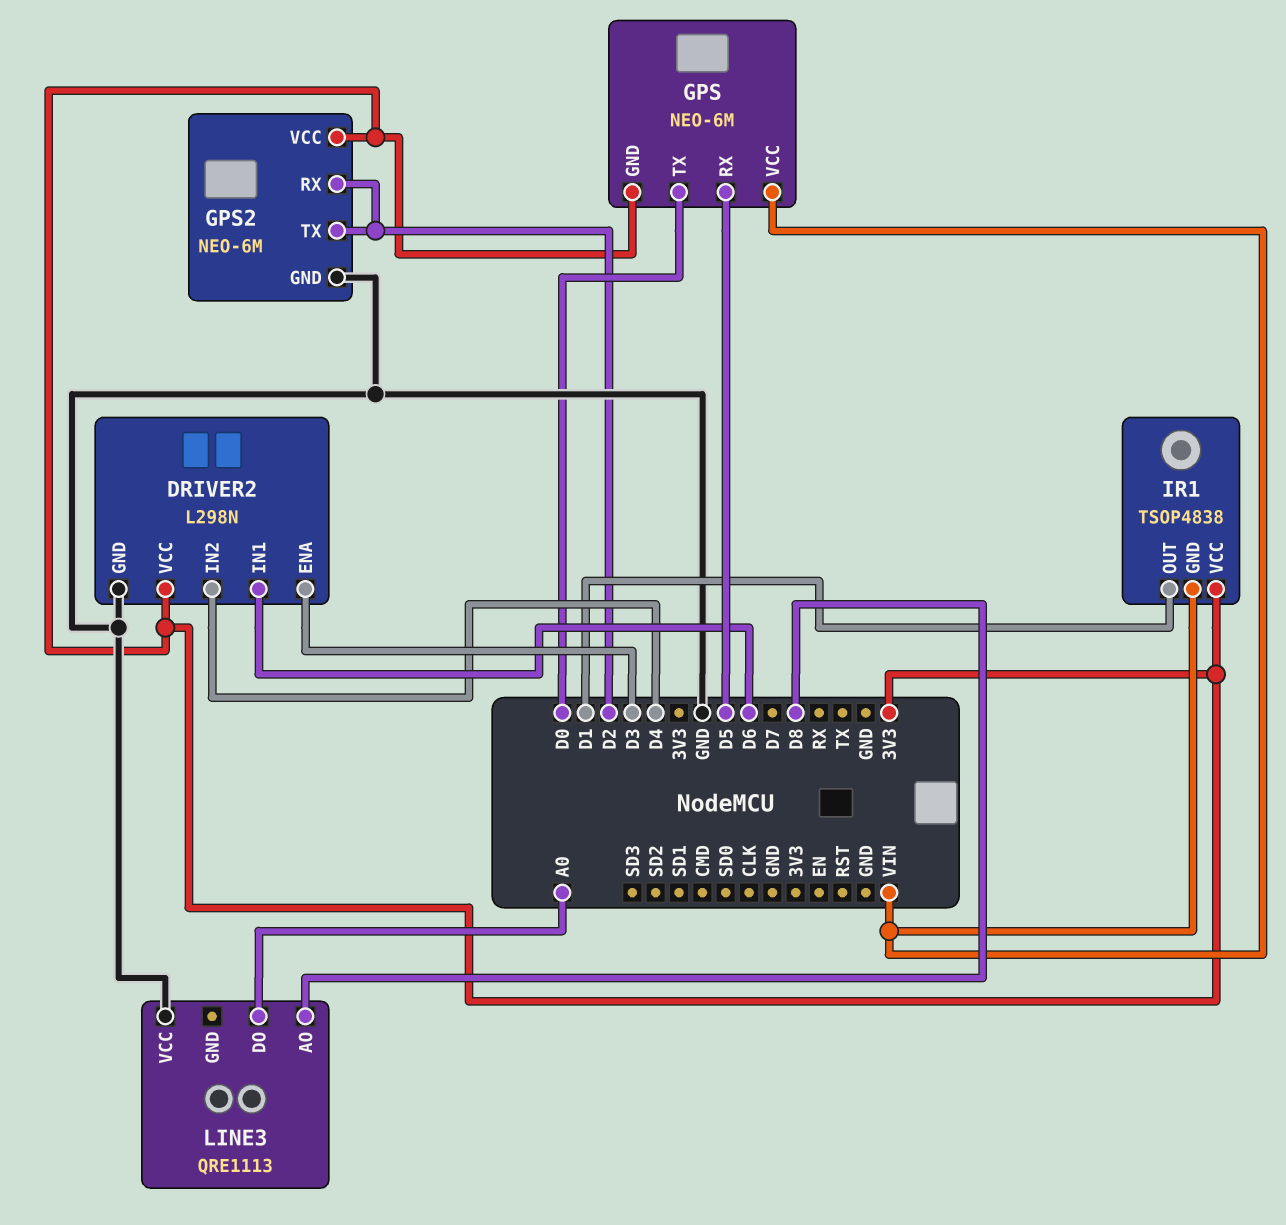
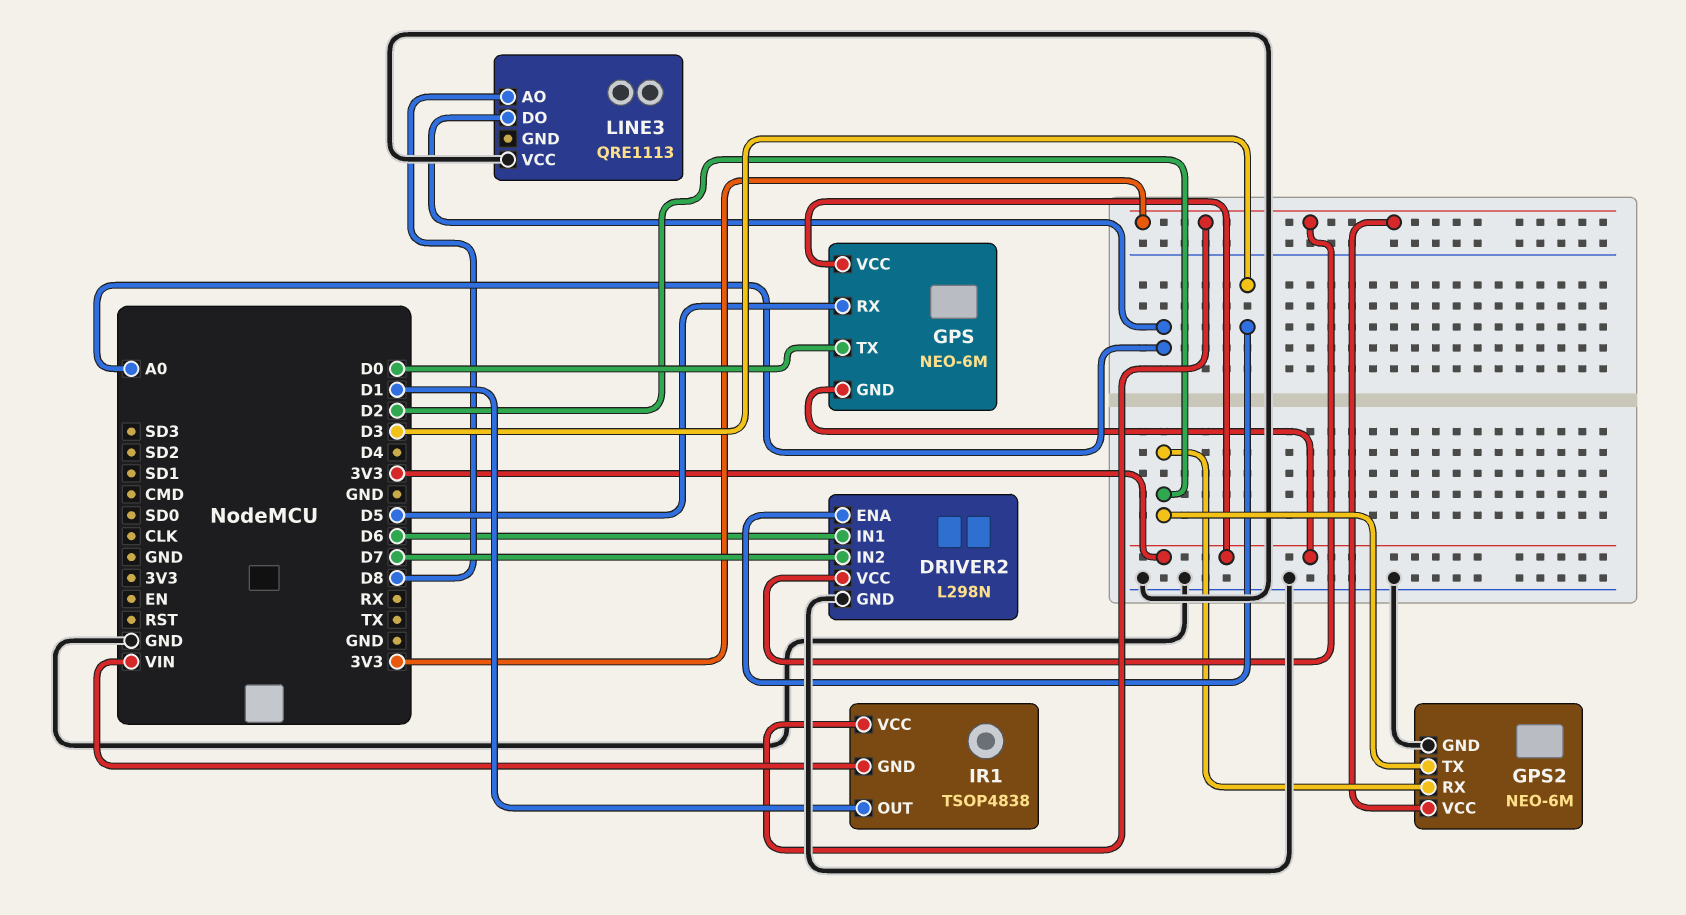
DRIVER2 pin IN2: D4 -> D7
GPS pin VCC: VIN -> 3V3

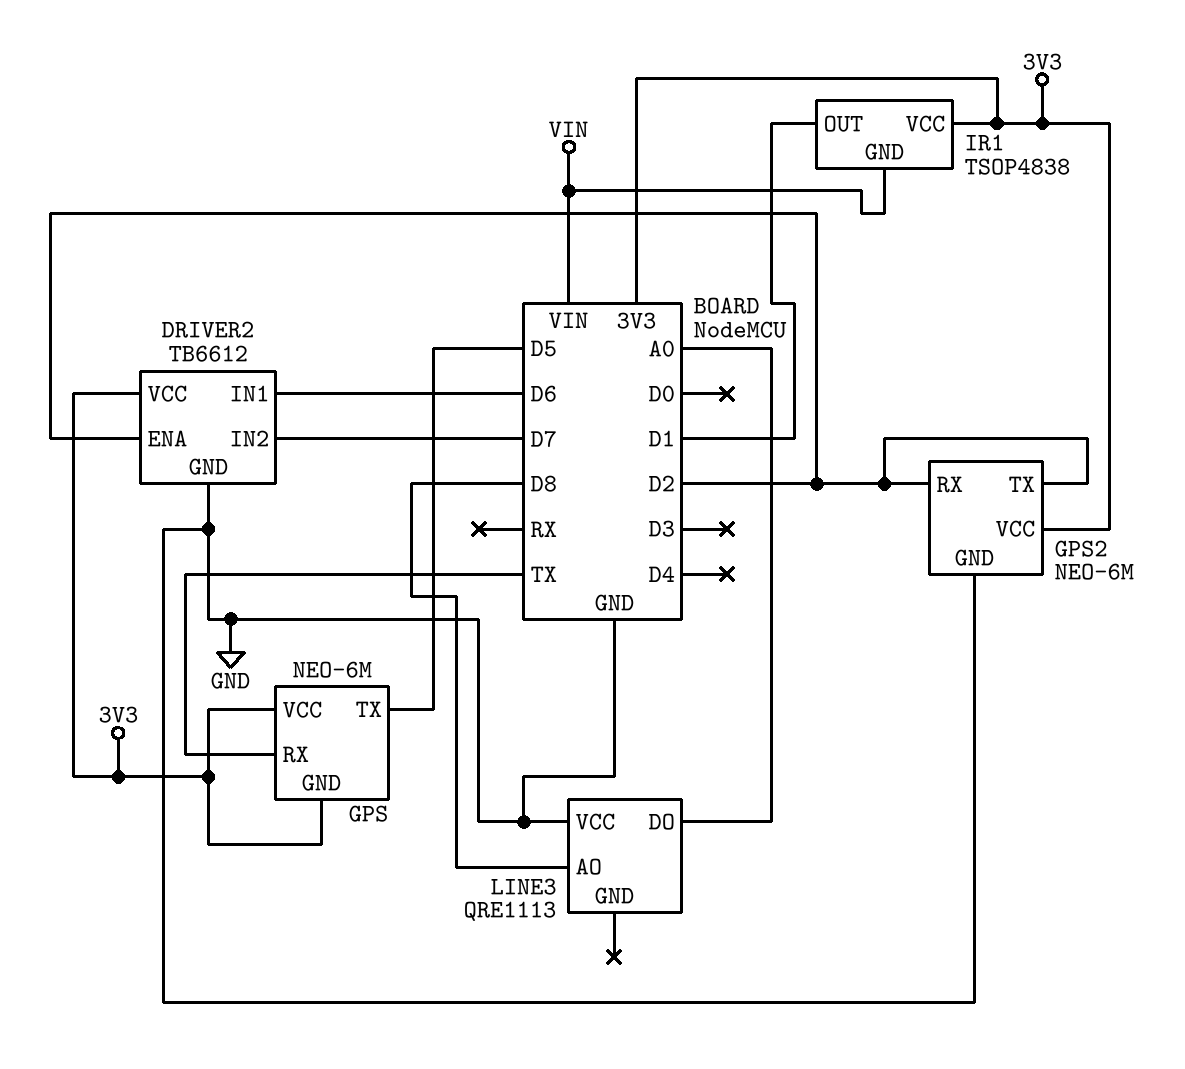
DRIVER2: L298N -> TB6612
DRIVER2 pin ENA: D3 -> D2
GPS pin RX: D5 -> TX
GPS pin TX: D0 -> D5

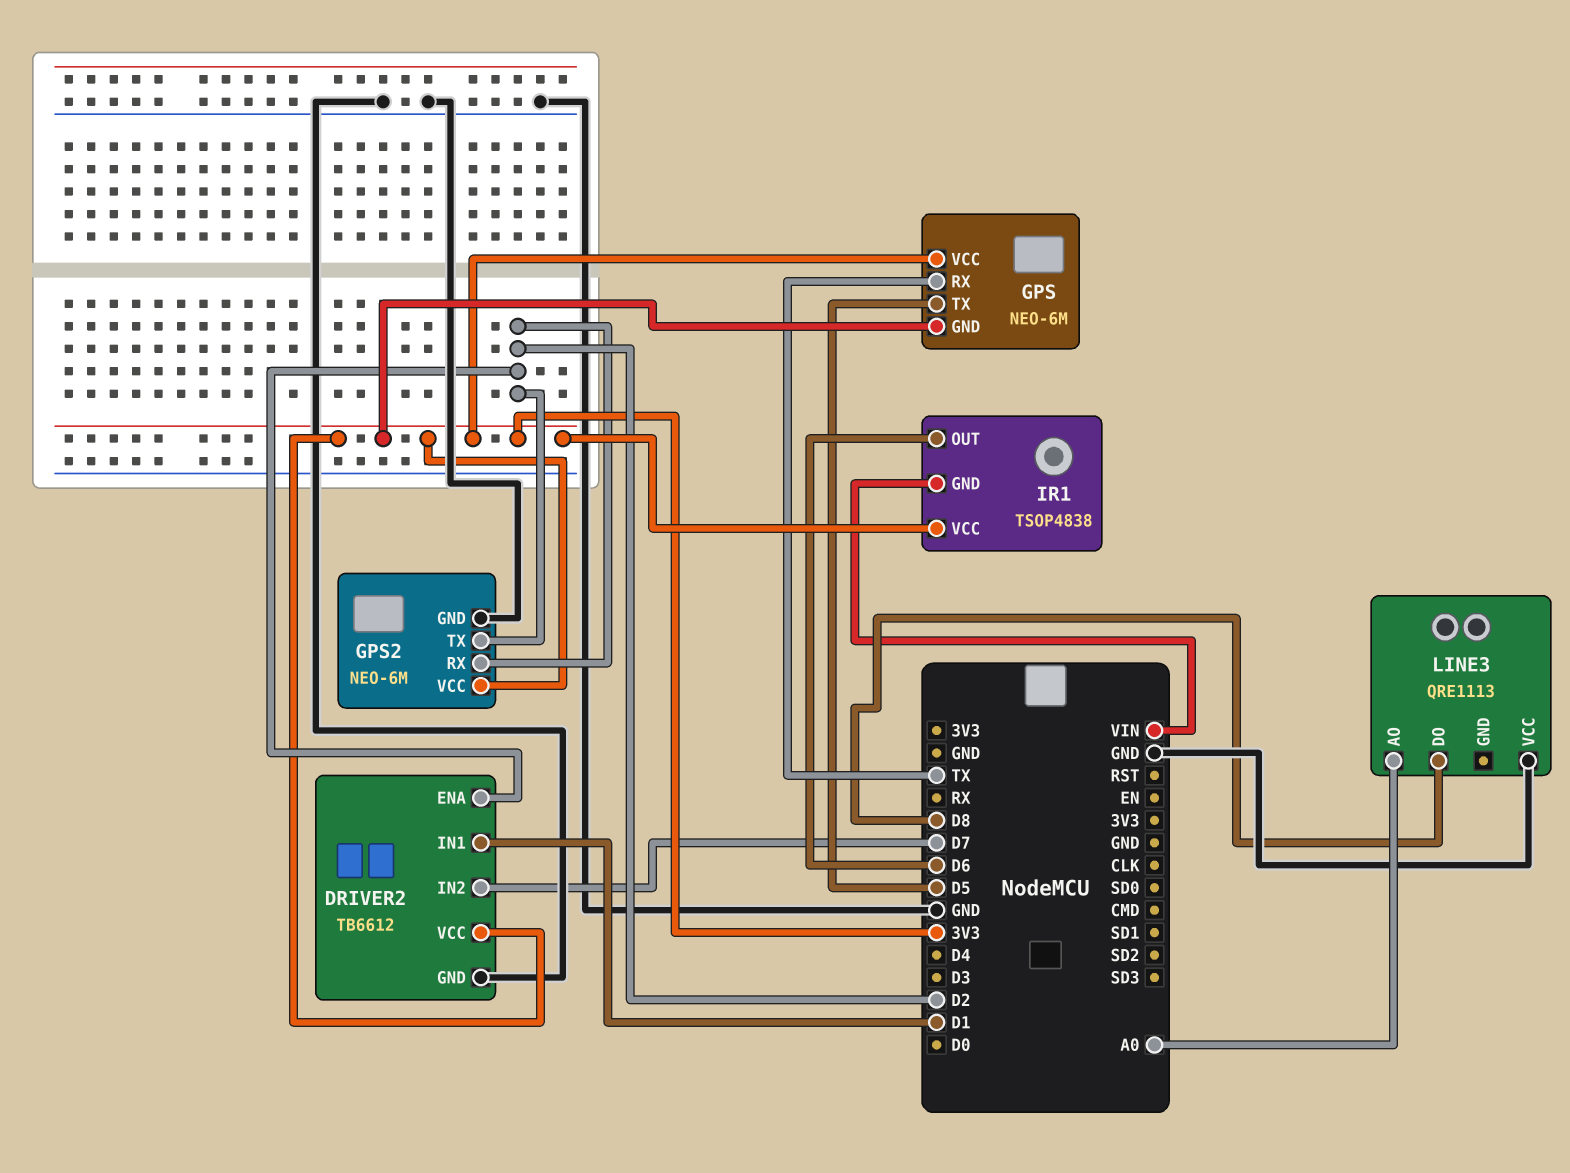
DRIVER2 pin IN1: D6 -> D1
IR1 pin OUT: D1 -> D6
LINE3 pin AO: D8 -> A0
LINE3 pin DO: A0 -> D8

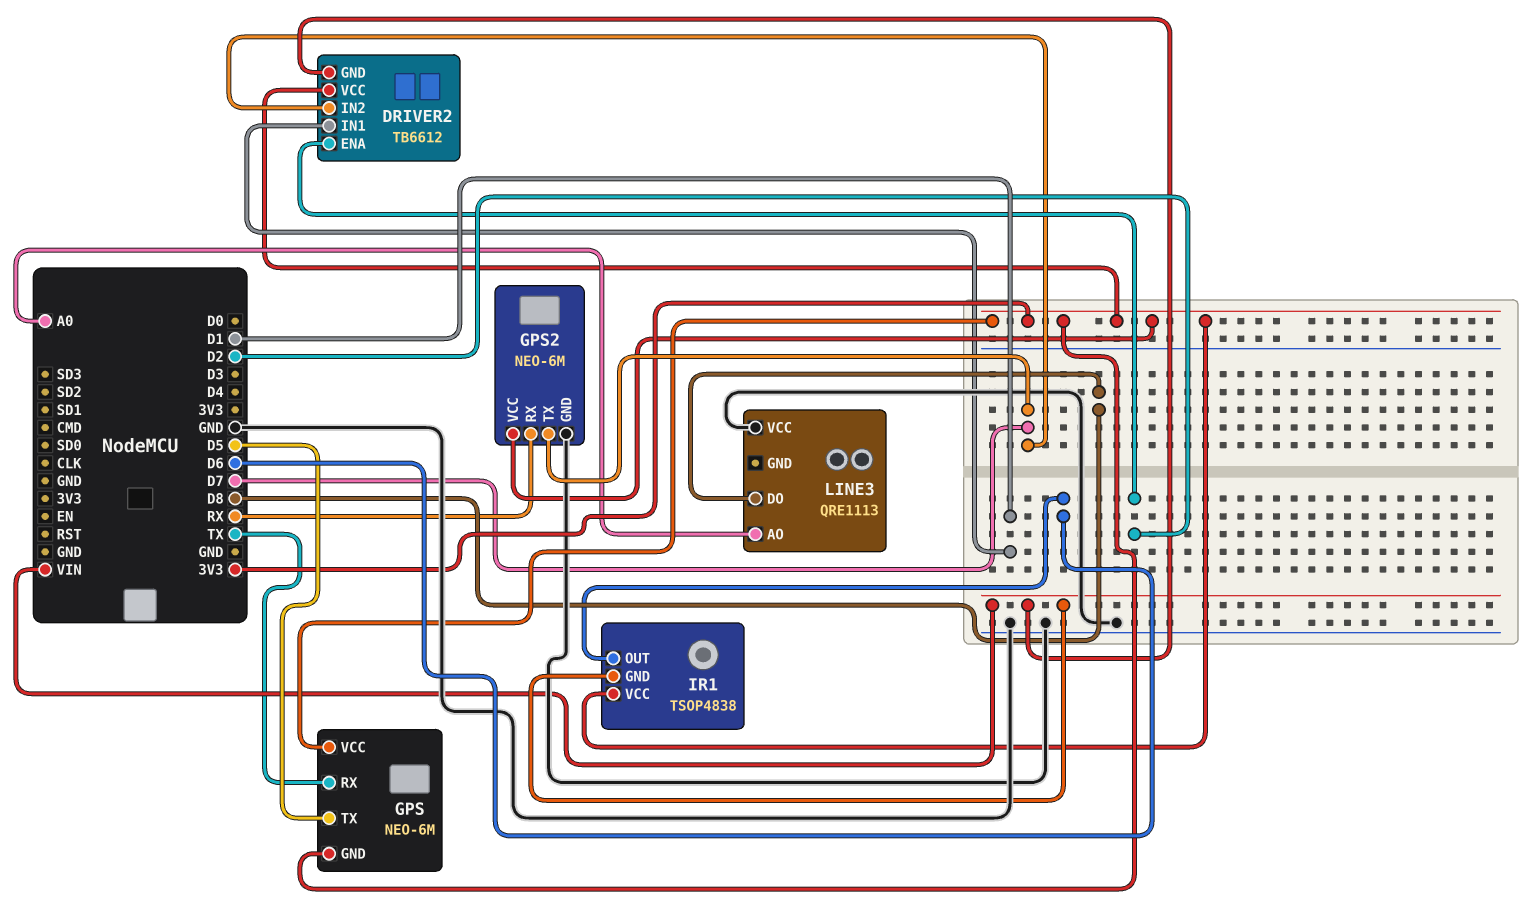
DRIVER2 pin GND: GND -> VIN
GPS2 pin RX: D2 -> RX
GPS2 pin TX: D2 -> D7

